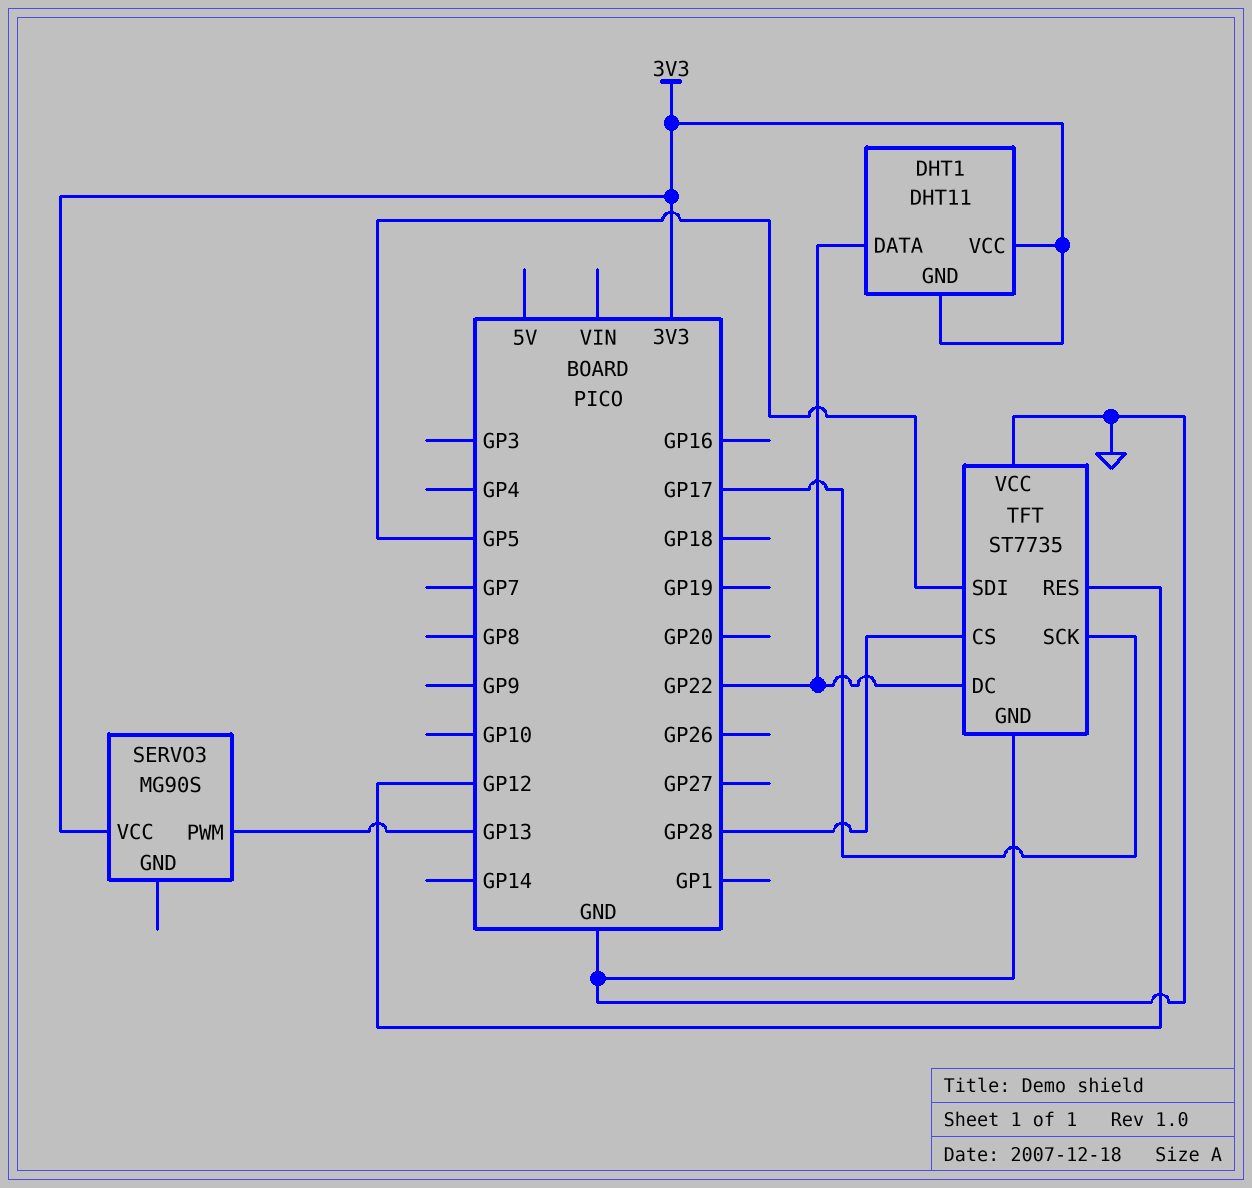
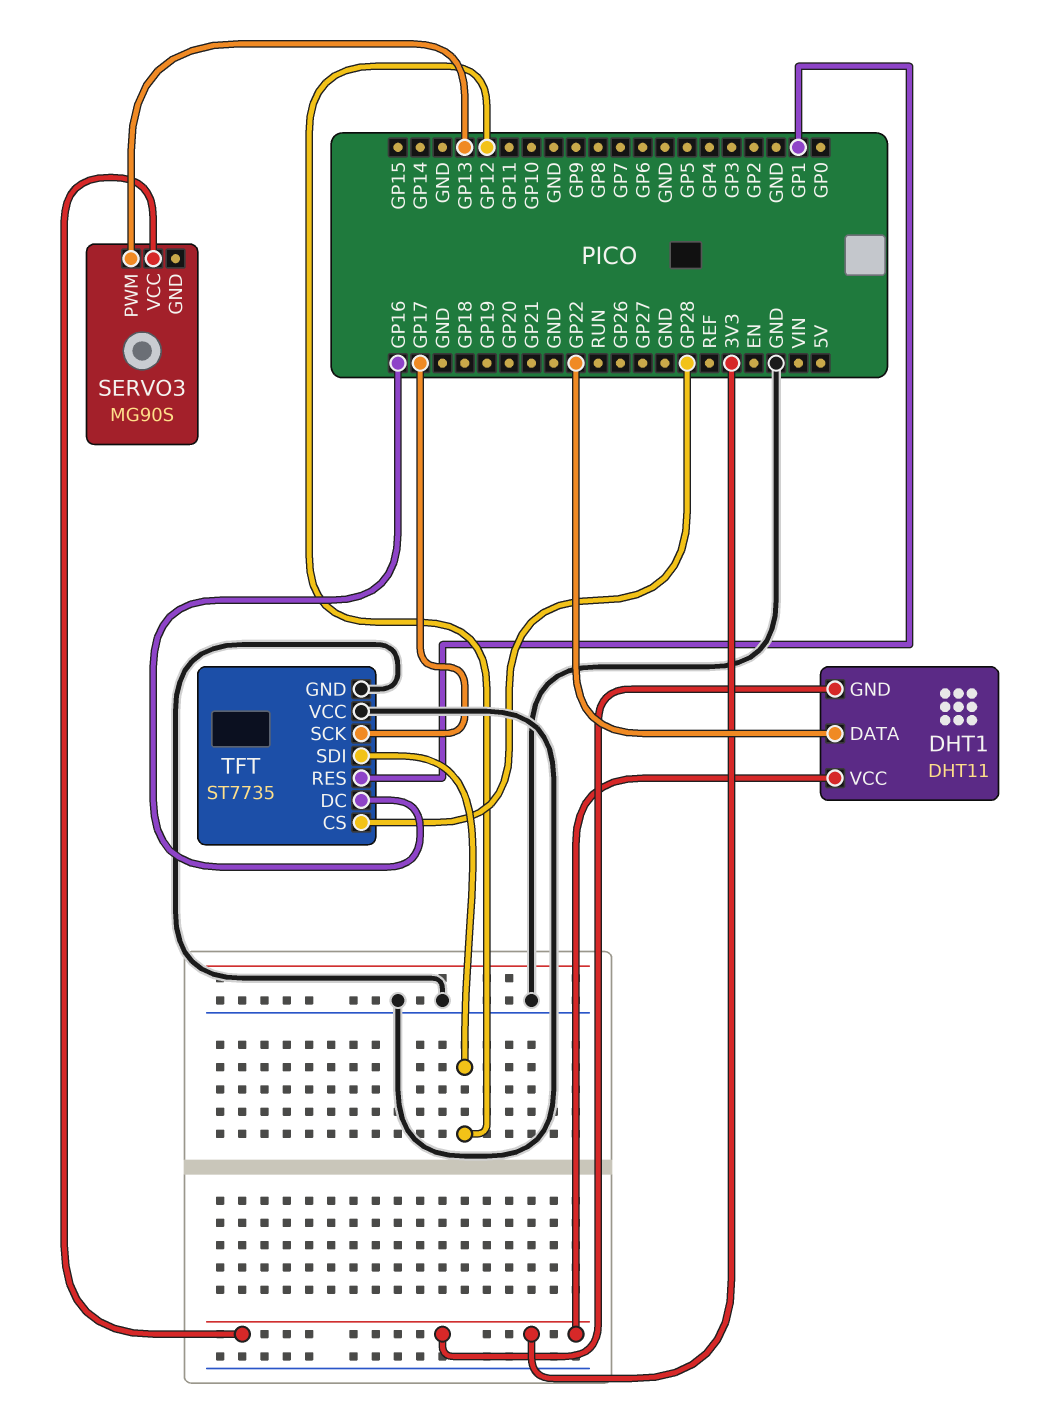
TFT pin DC: GP22 -> GP16
TFT pin RES: GP12 -> GP1
TFT pin SDI: GP5 -> GP12

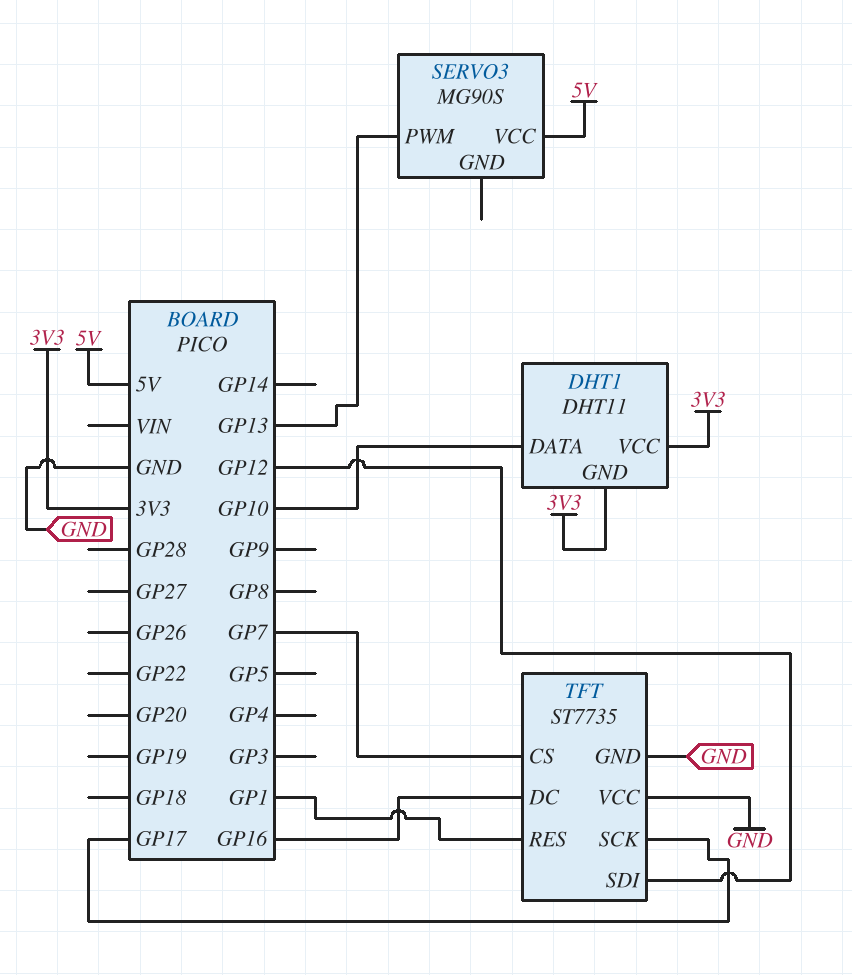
DHT1 pin DATA: GP22 -> GP10
SERVO3 pin VCC: 3V3 -> 5V
TFT pin CS: GP28 -> GP7

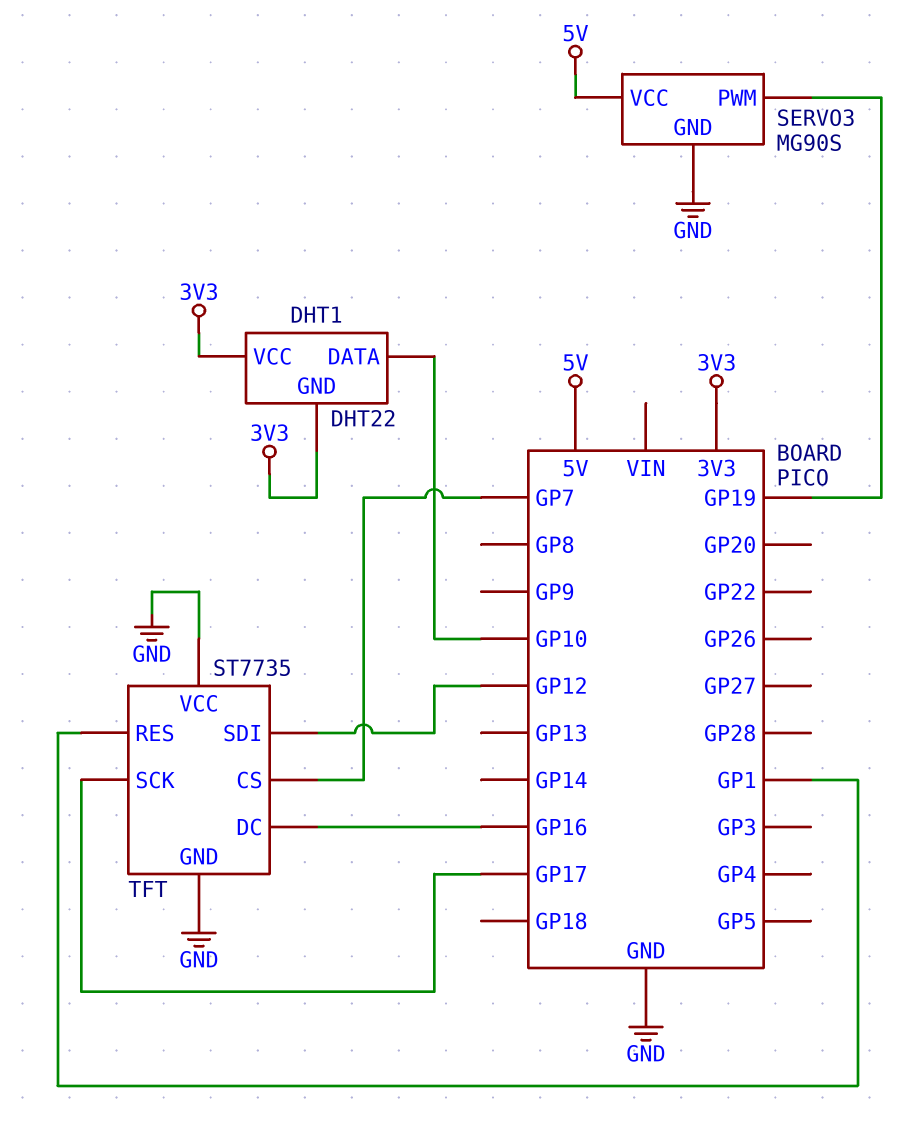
DHT1: DHT11 -> DHT22
SERVO3 pin GND: none -> GND
SERVO3 pin PWM: GP13 -> GP19

